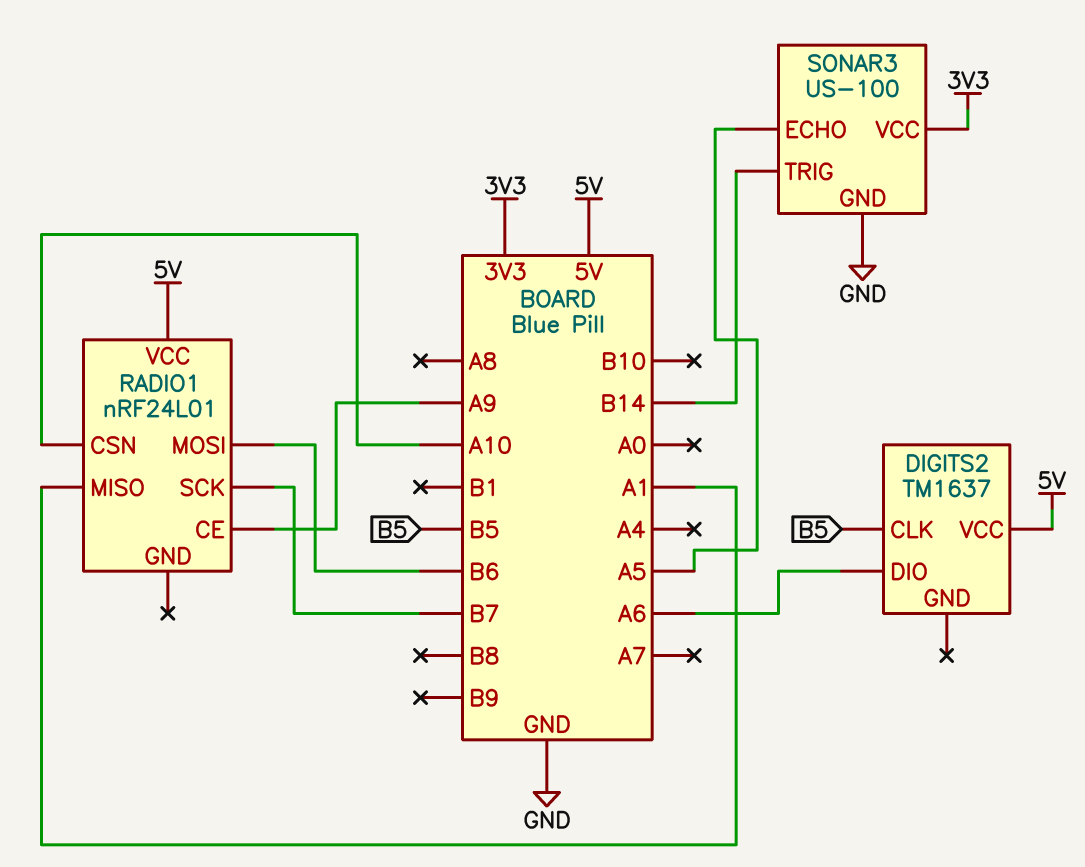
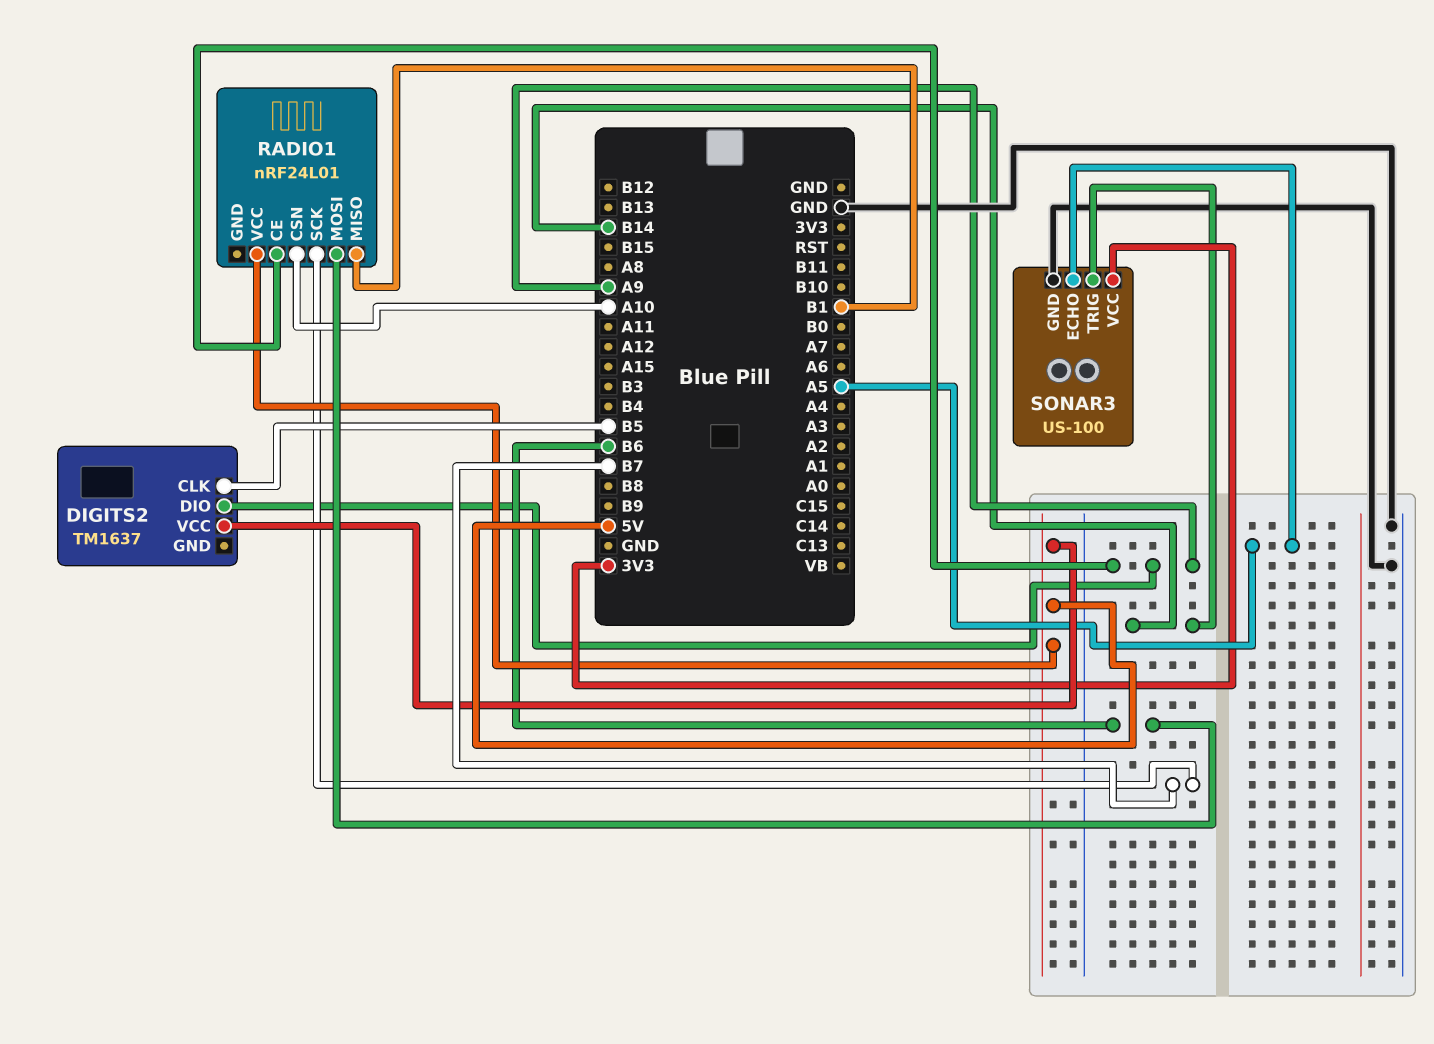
DIGITS2 pin DIO: A6 -> A9
RADIO1 pin MISO: A1 -> B1

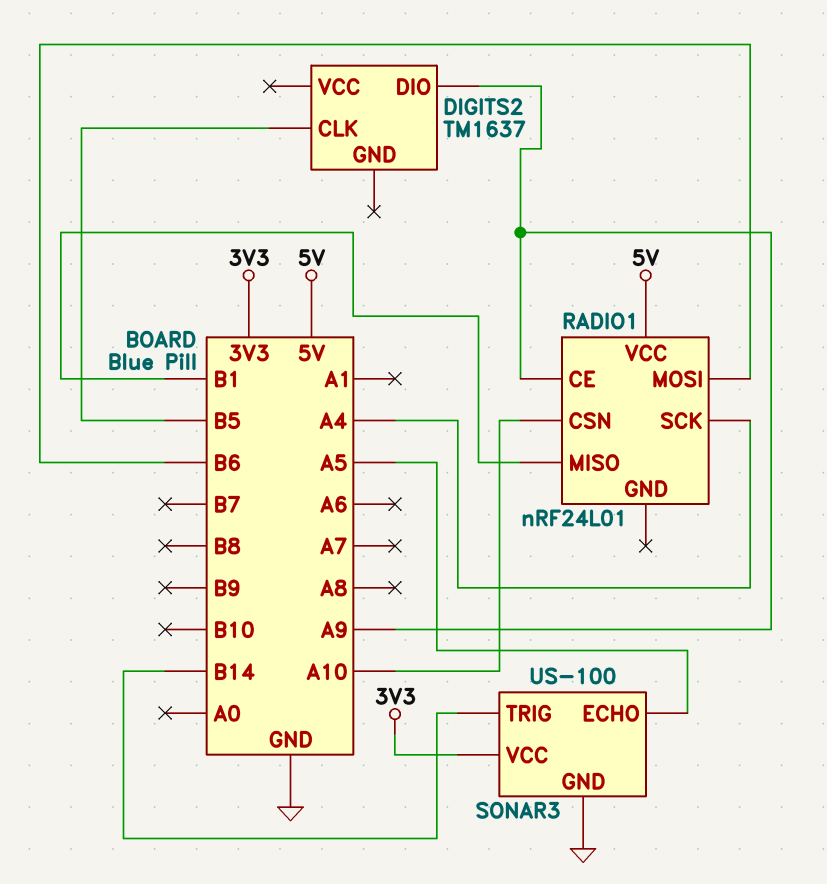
DIGITS2 pin VCC: 5V -> none
RADIO1 pin SCK: B7 -> A4

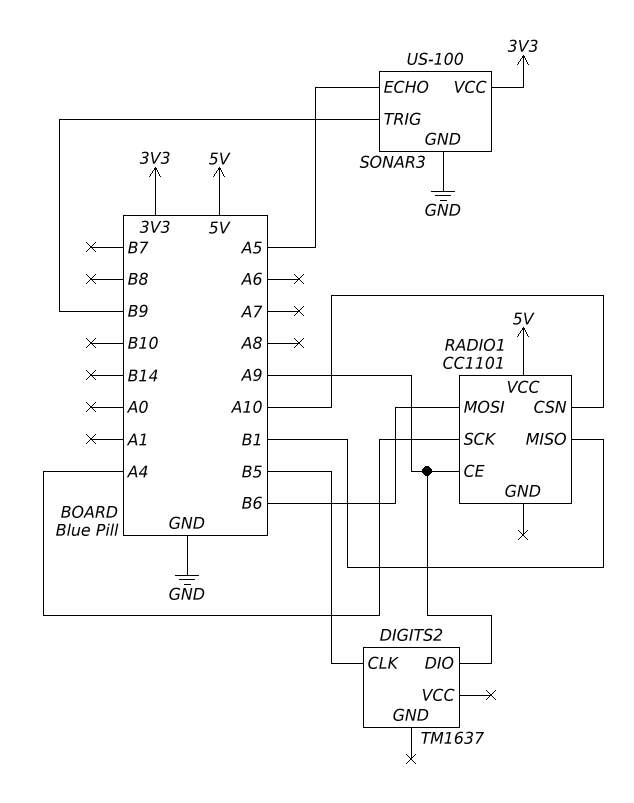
RADIO1: nRF24L01 -> CC1101
SONAR3 pin TRIG: B14 -> B9

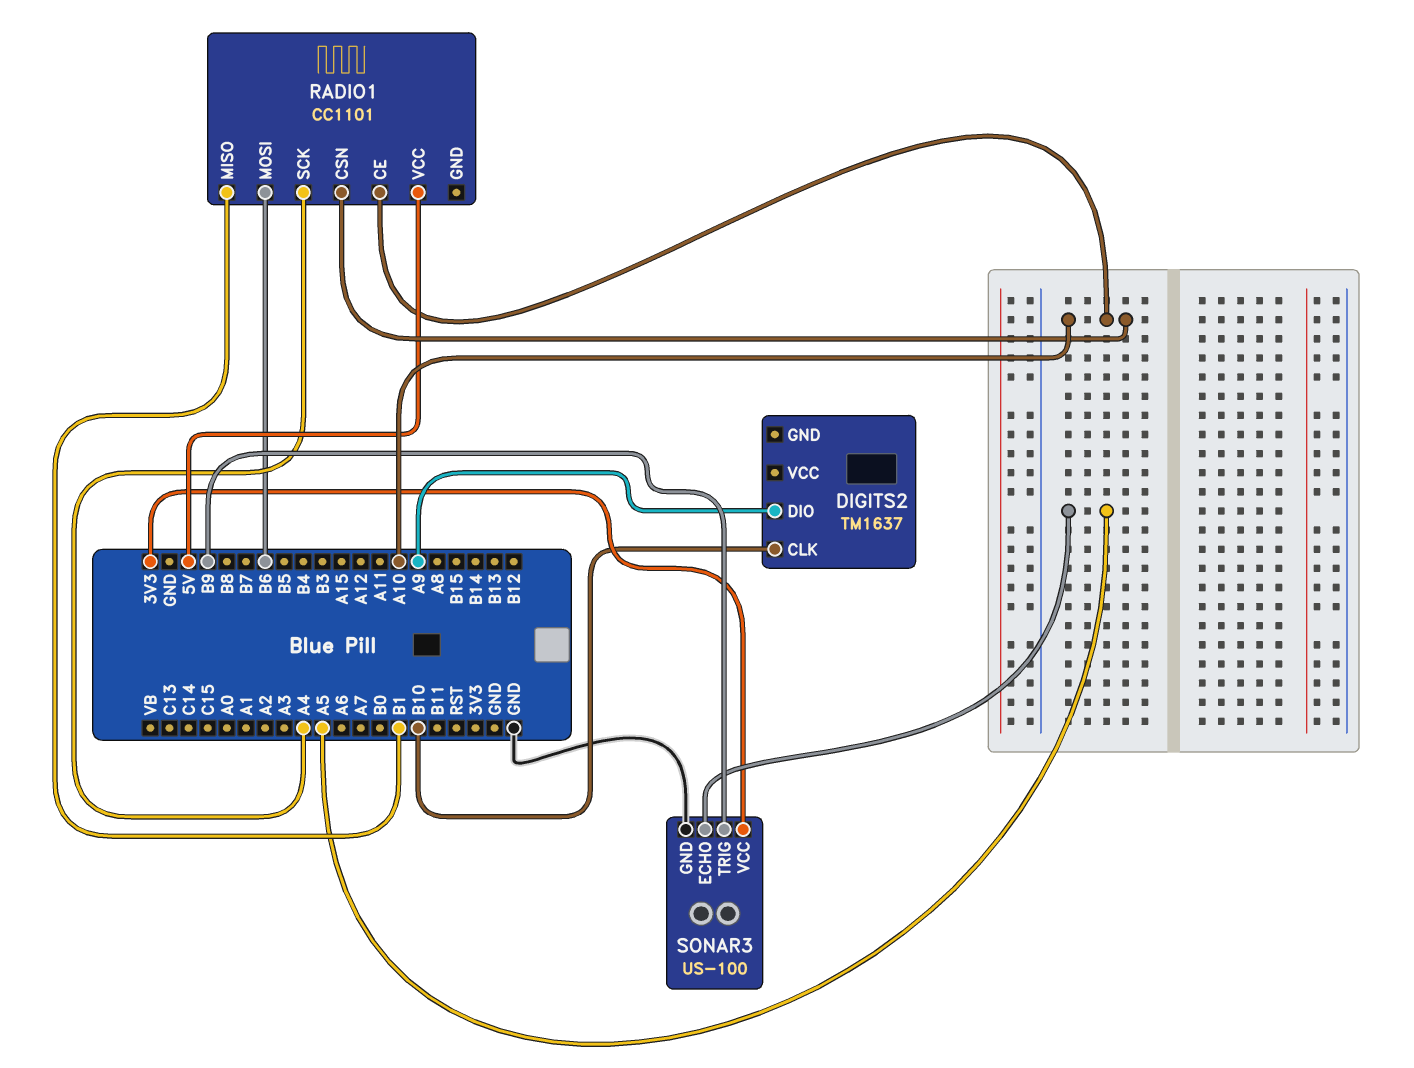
DIGITS2 pin CLK: B5 -> B10
RADIO1 pin CE: A9 -> A10

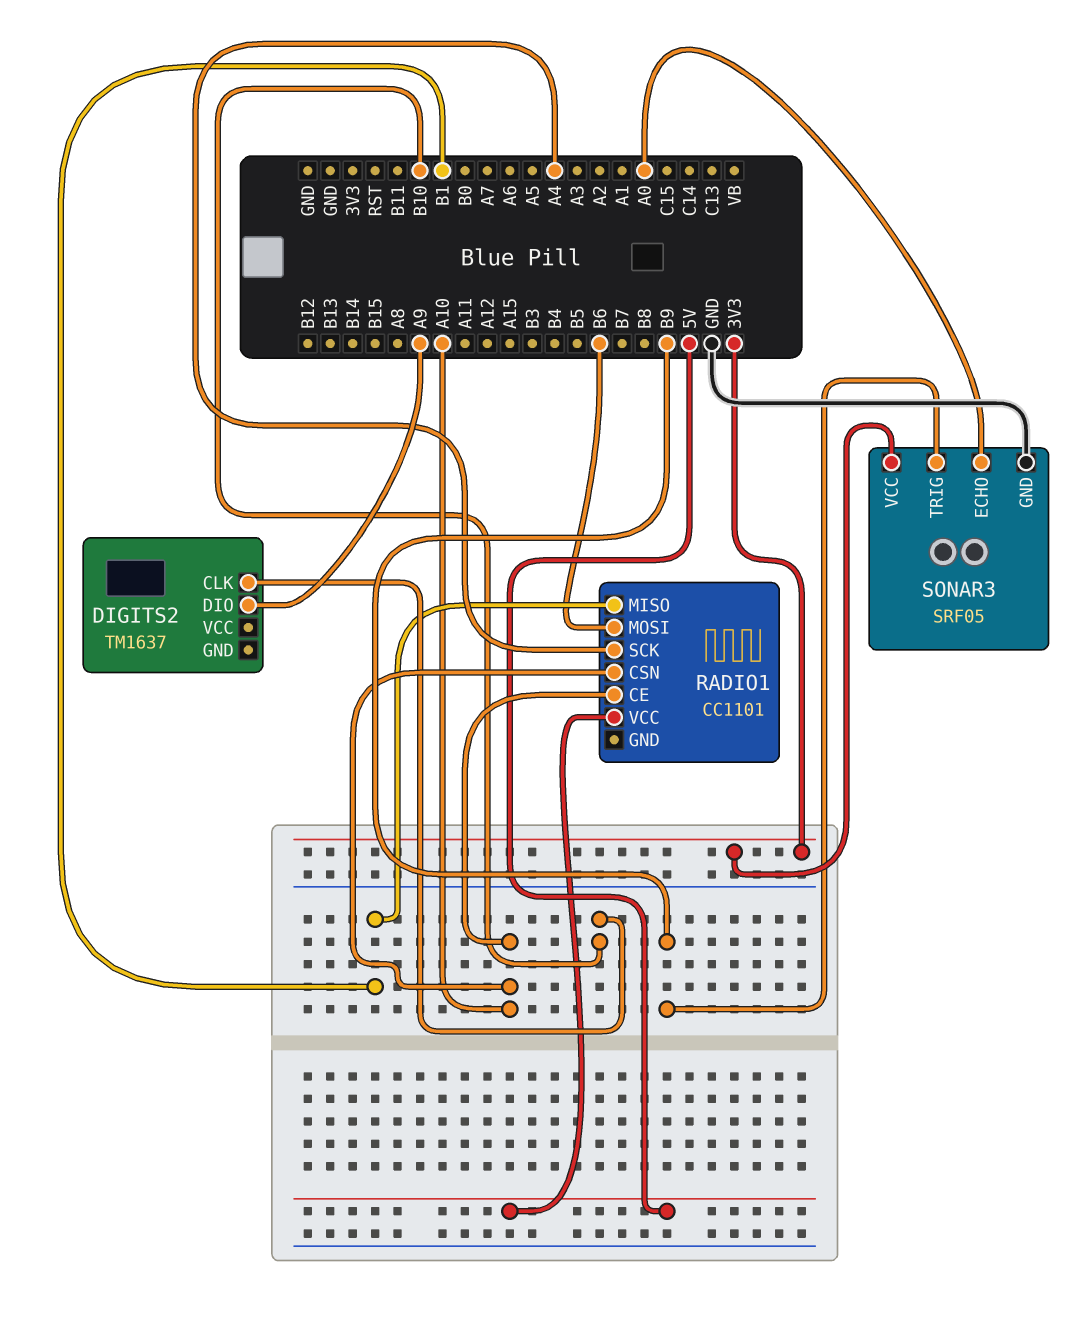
SONAR3: US-100 -> SRF05
SONAR3 pin ECHO: A5 -> A0

